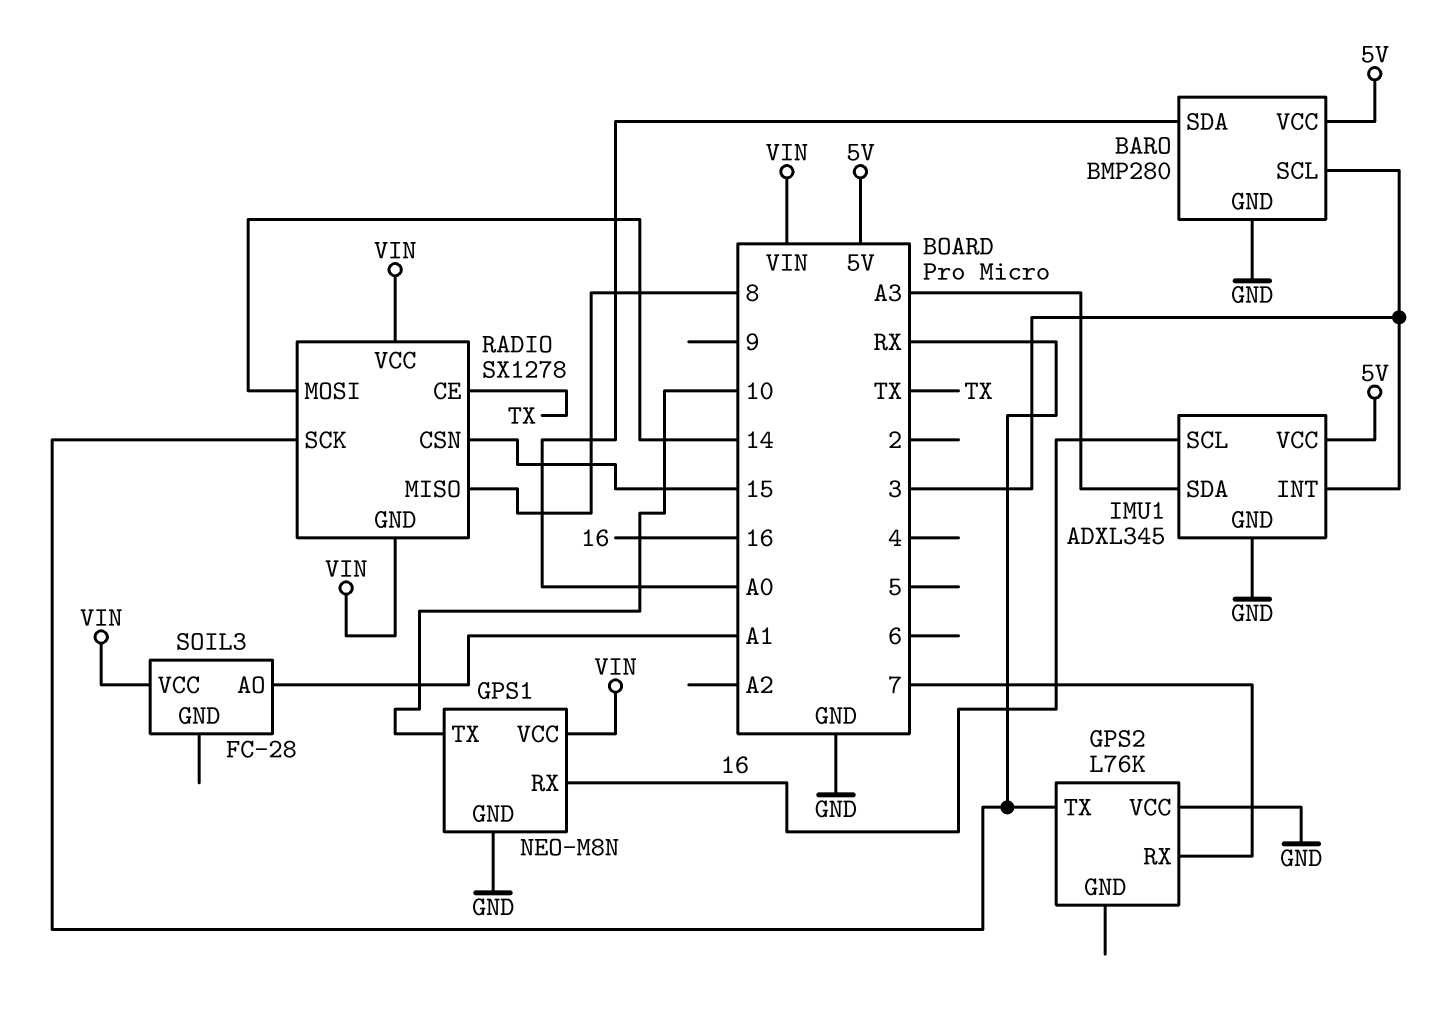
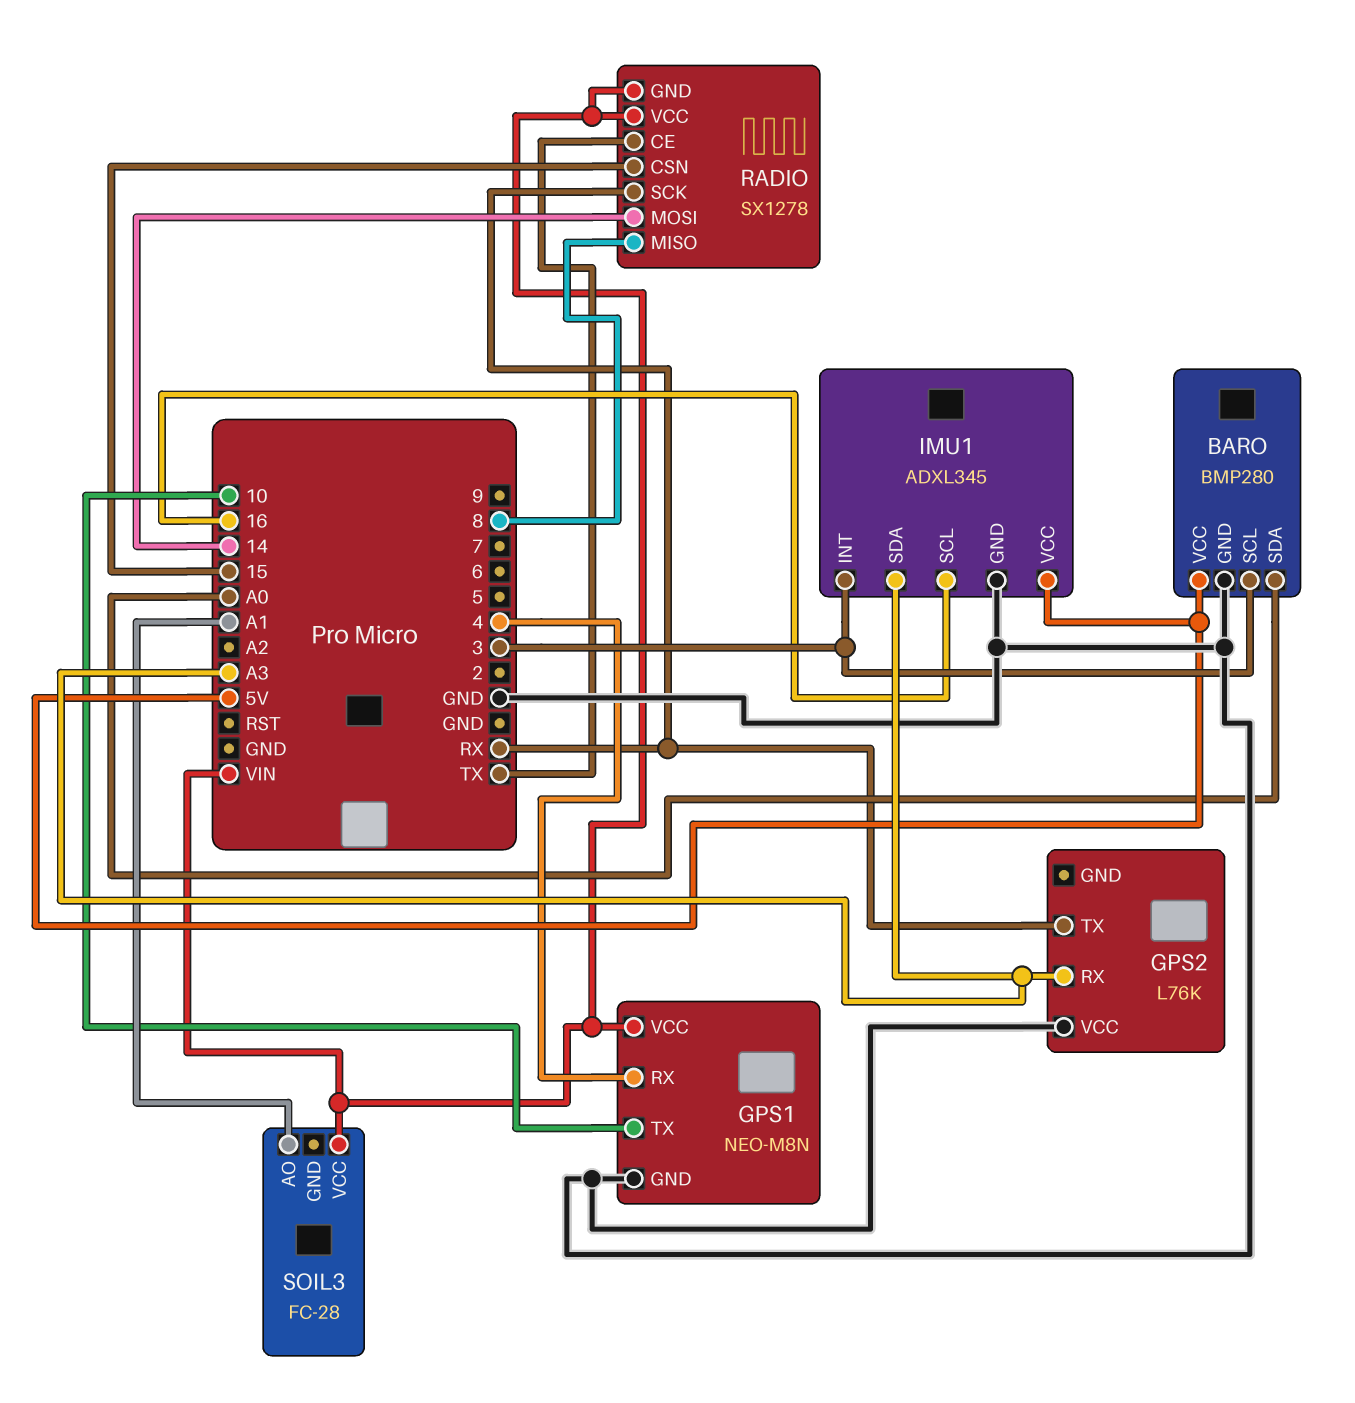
GPS1 pin RX: 16 -> 4
GPS2 pin RX: 7 -> A3

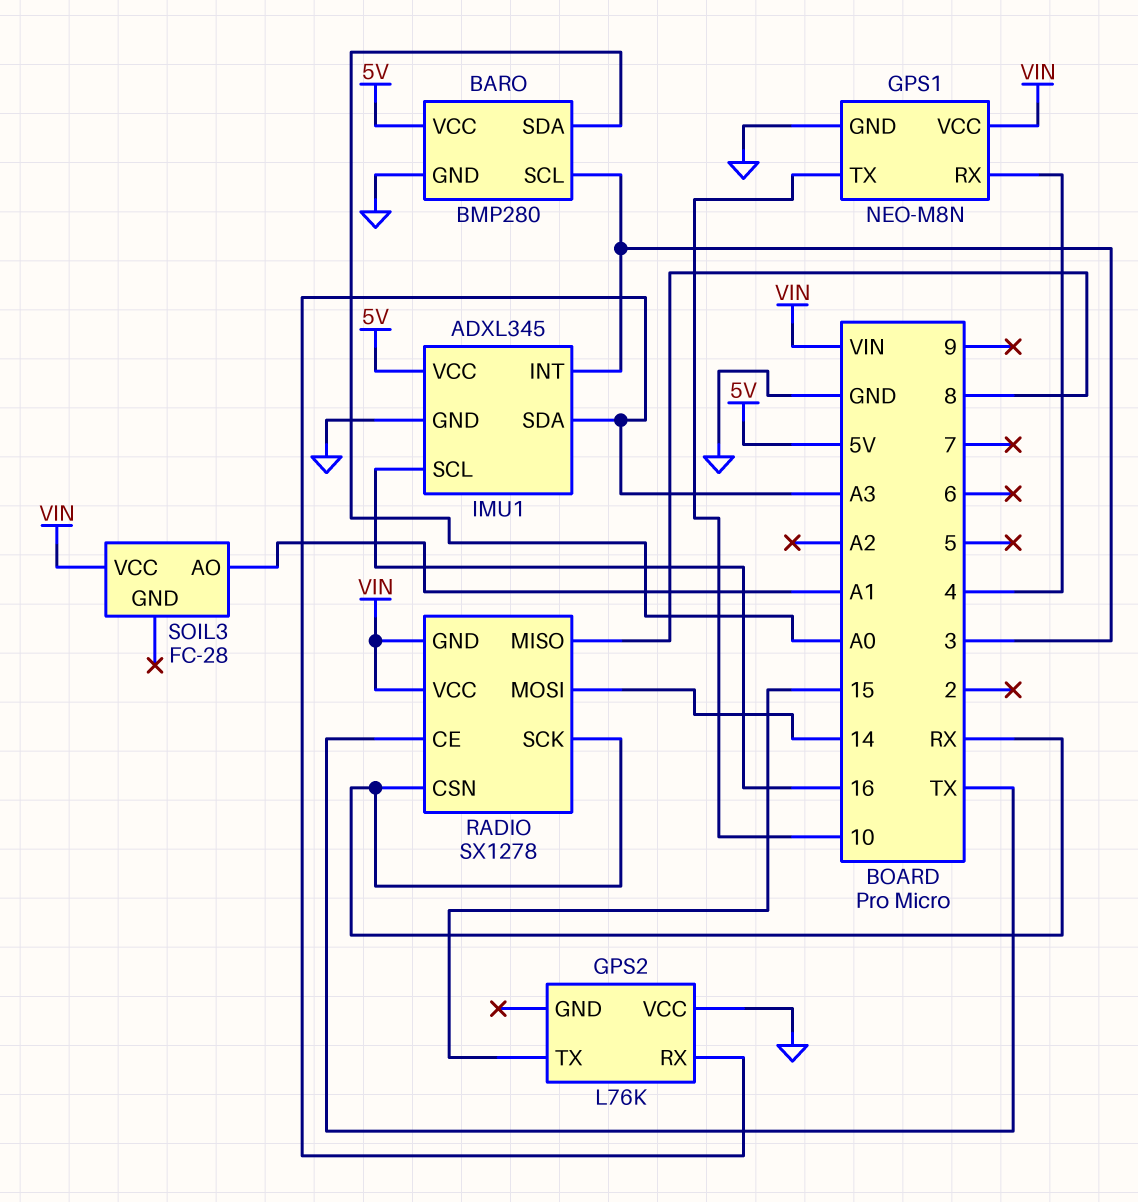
GPS2 pin TX: RX -> 15
RADIO pin CSN: 15 -> RX

